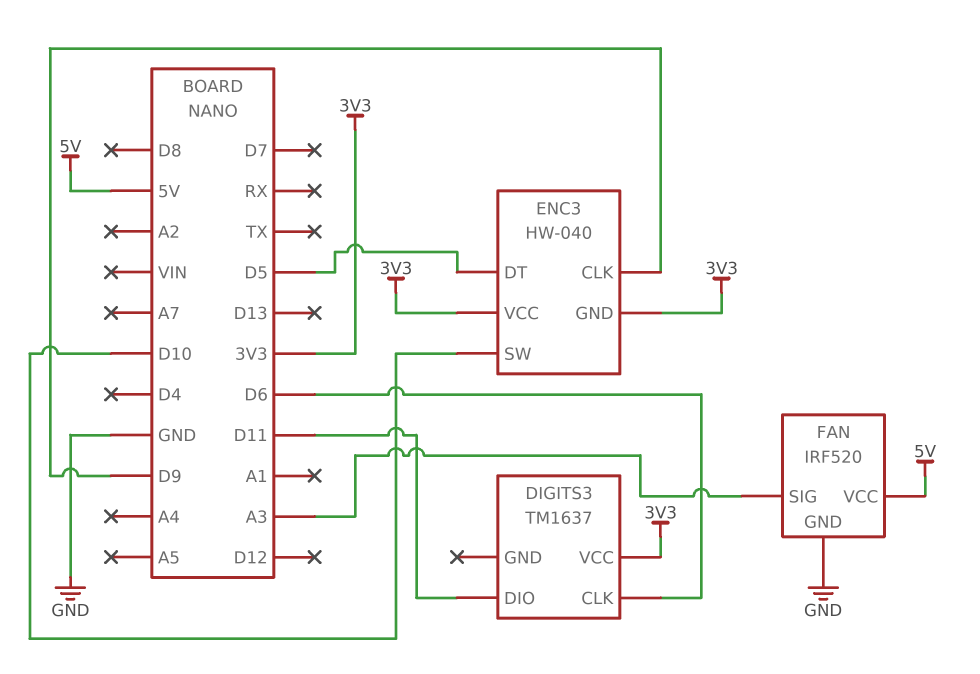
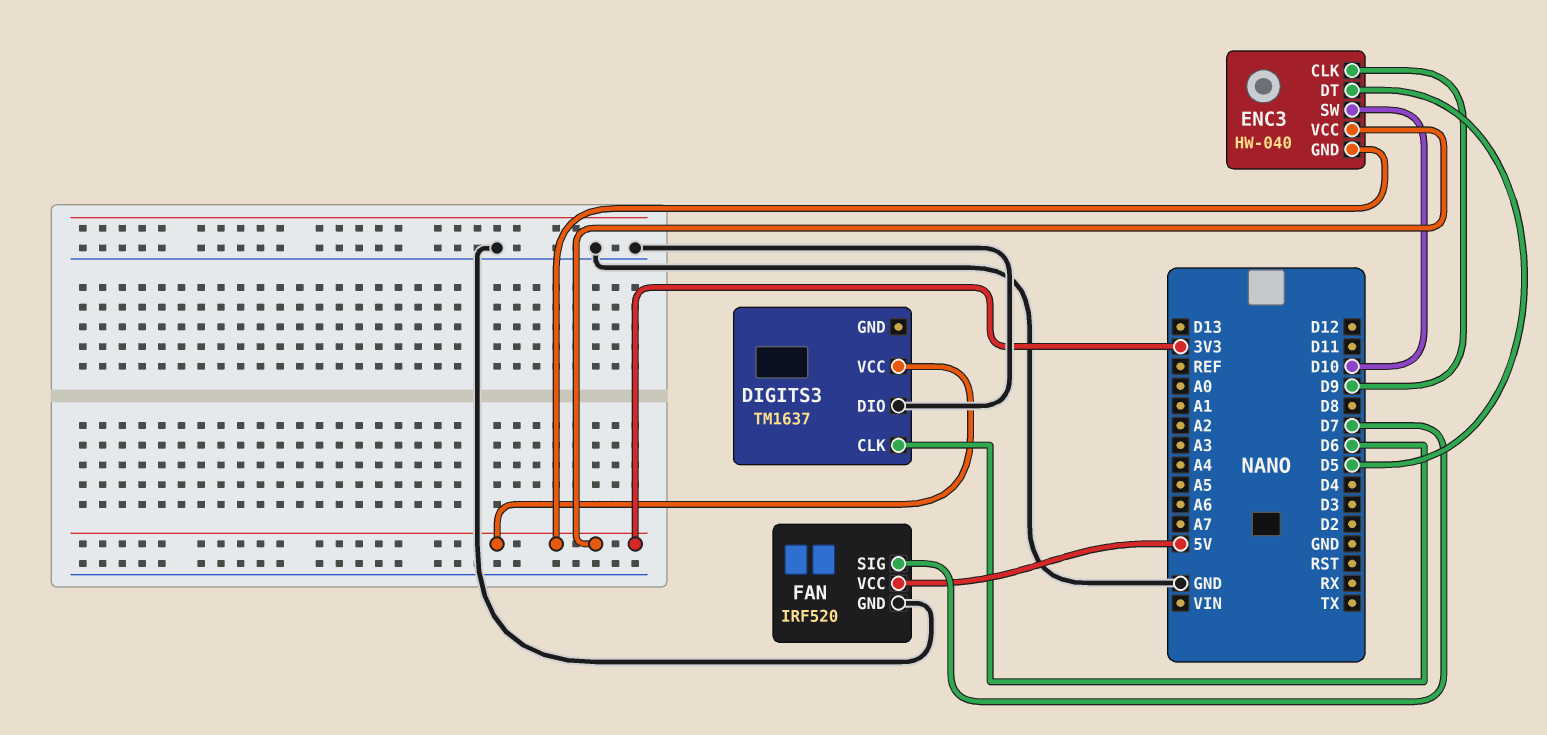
DIGITS3 pin DIO: D11 -> GND
FAN pin SIG: A3 -> D7

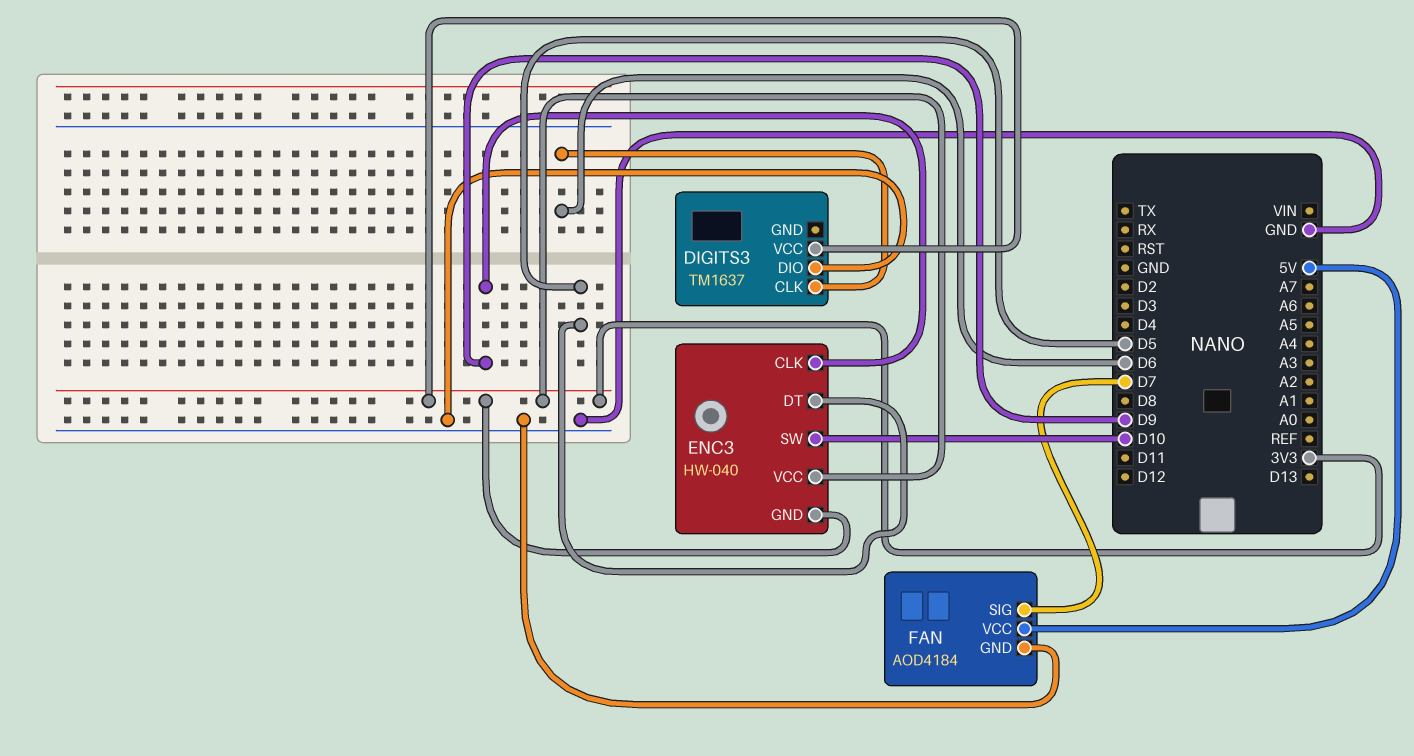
FAN: IRF520 -> AOD4184

